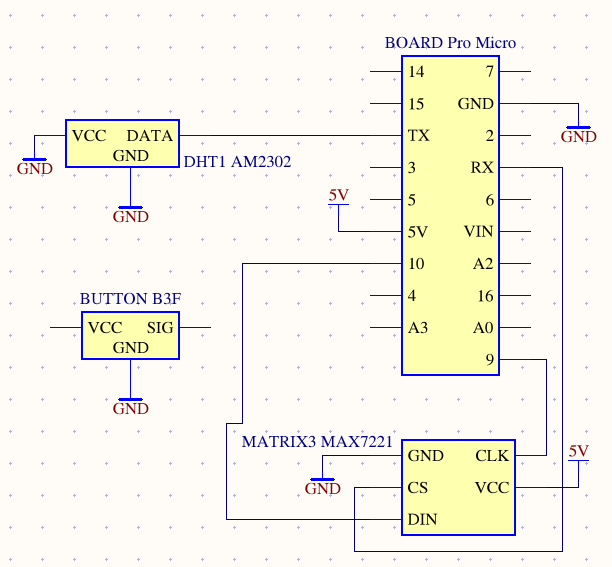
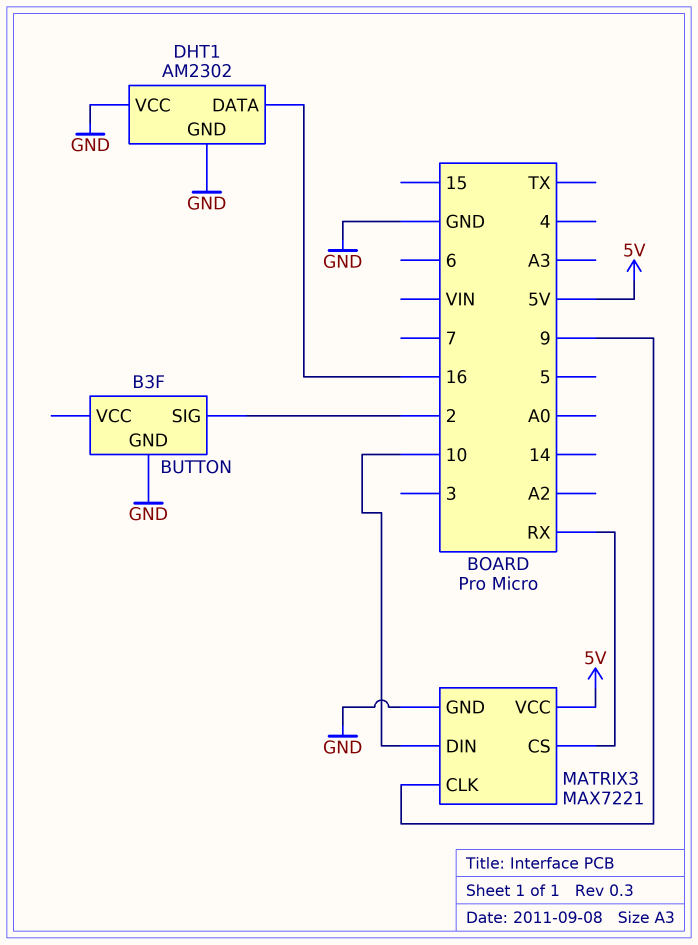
BUTTON pin SIG: none -> 2
DHT1 pin DATA: TX -> 16

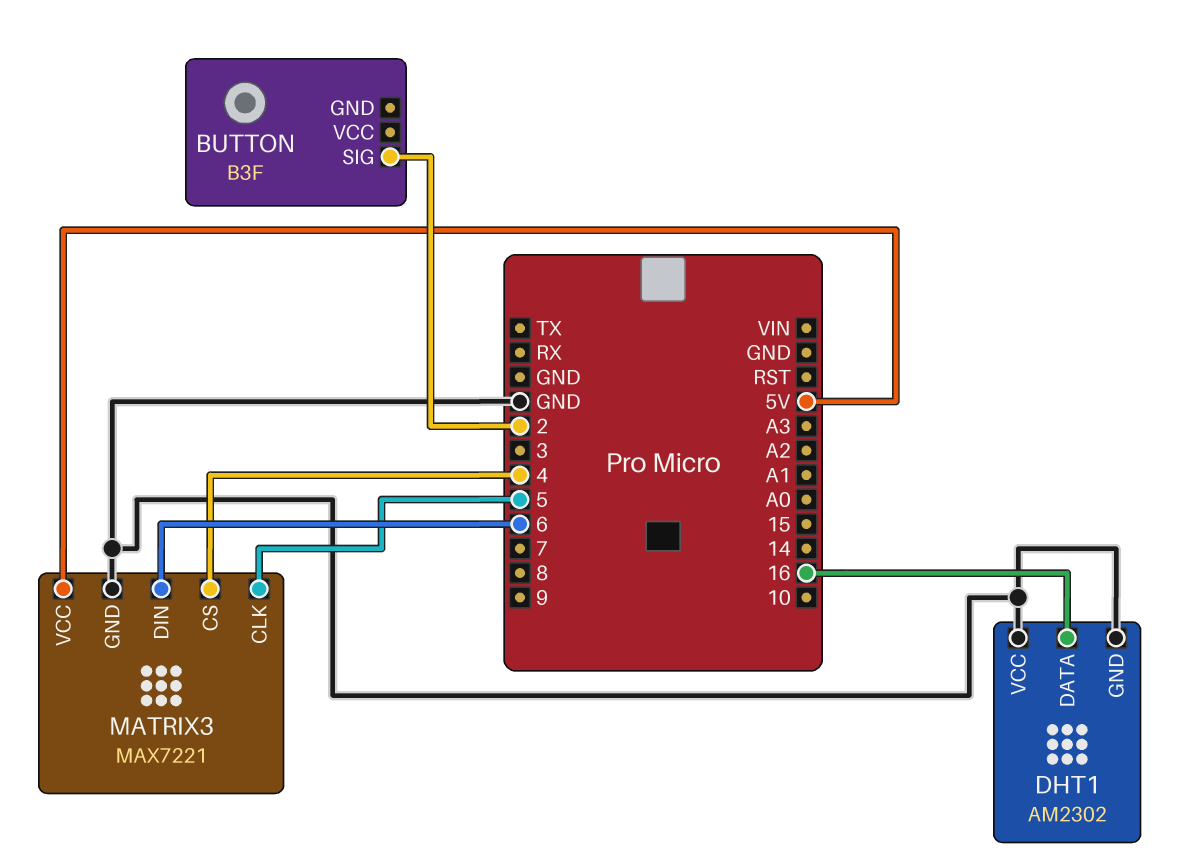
BUTTON pin GND: GND -> none
MATRIX3 pin CLK: 9 -> 5
MATRIX3 pin CS: RX -> 4
MATRIX3 pin DIN: 10 -> 6

